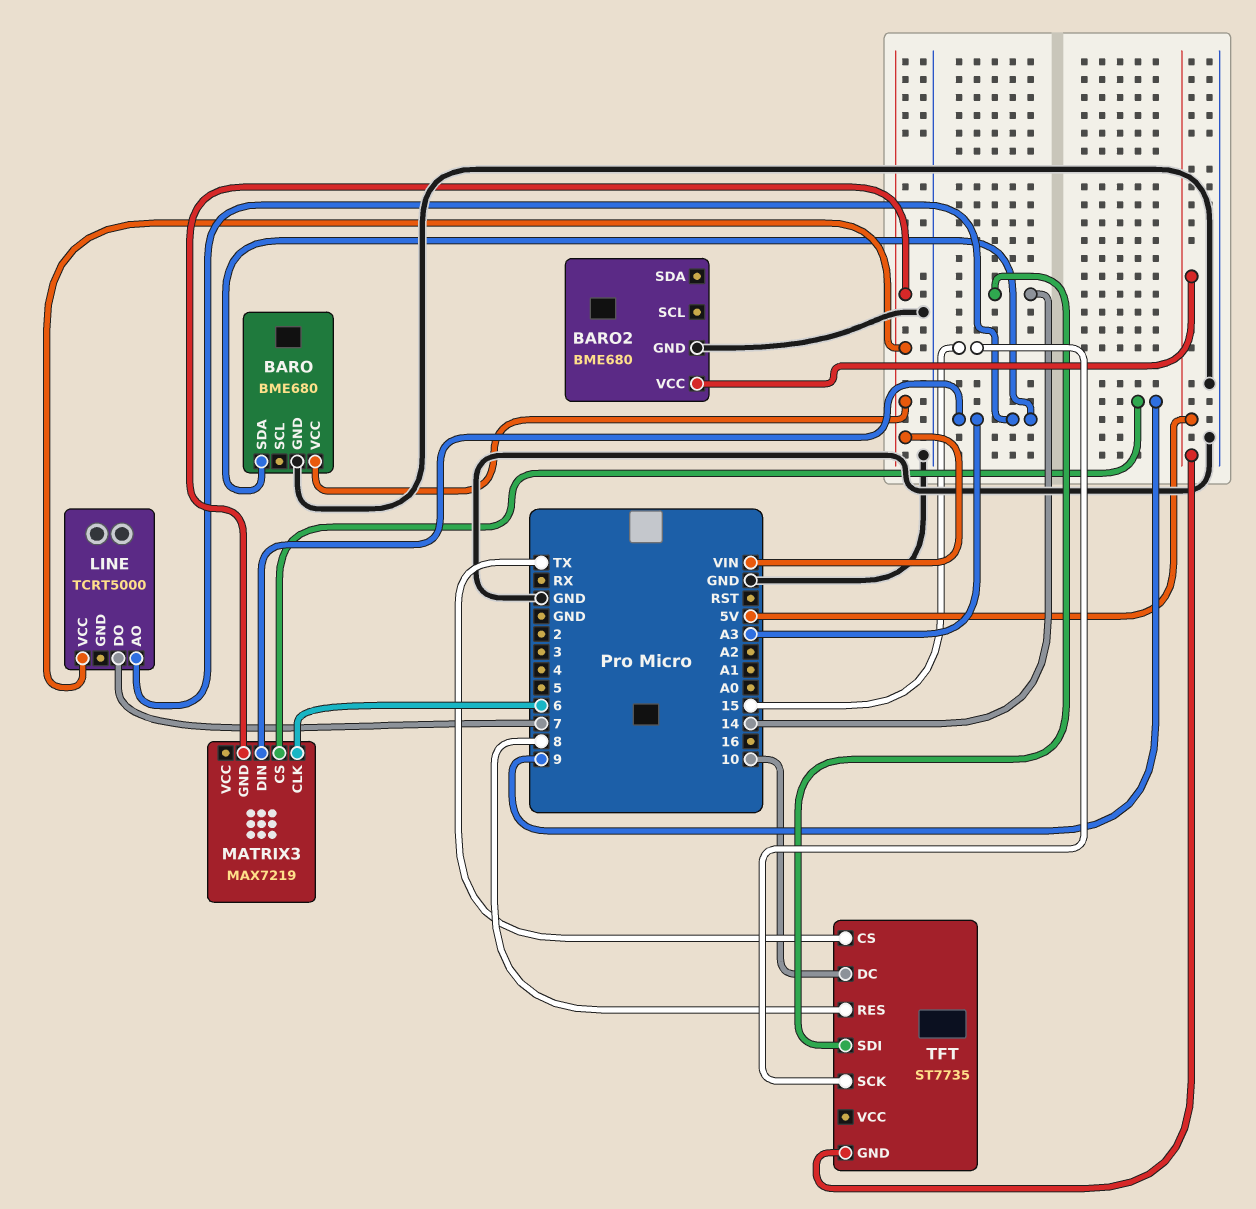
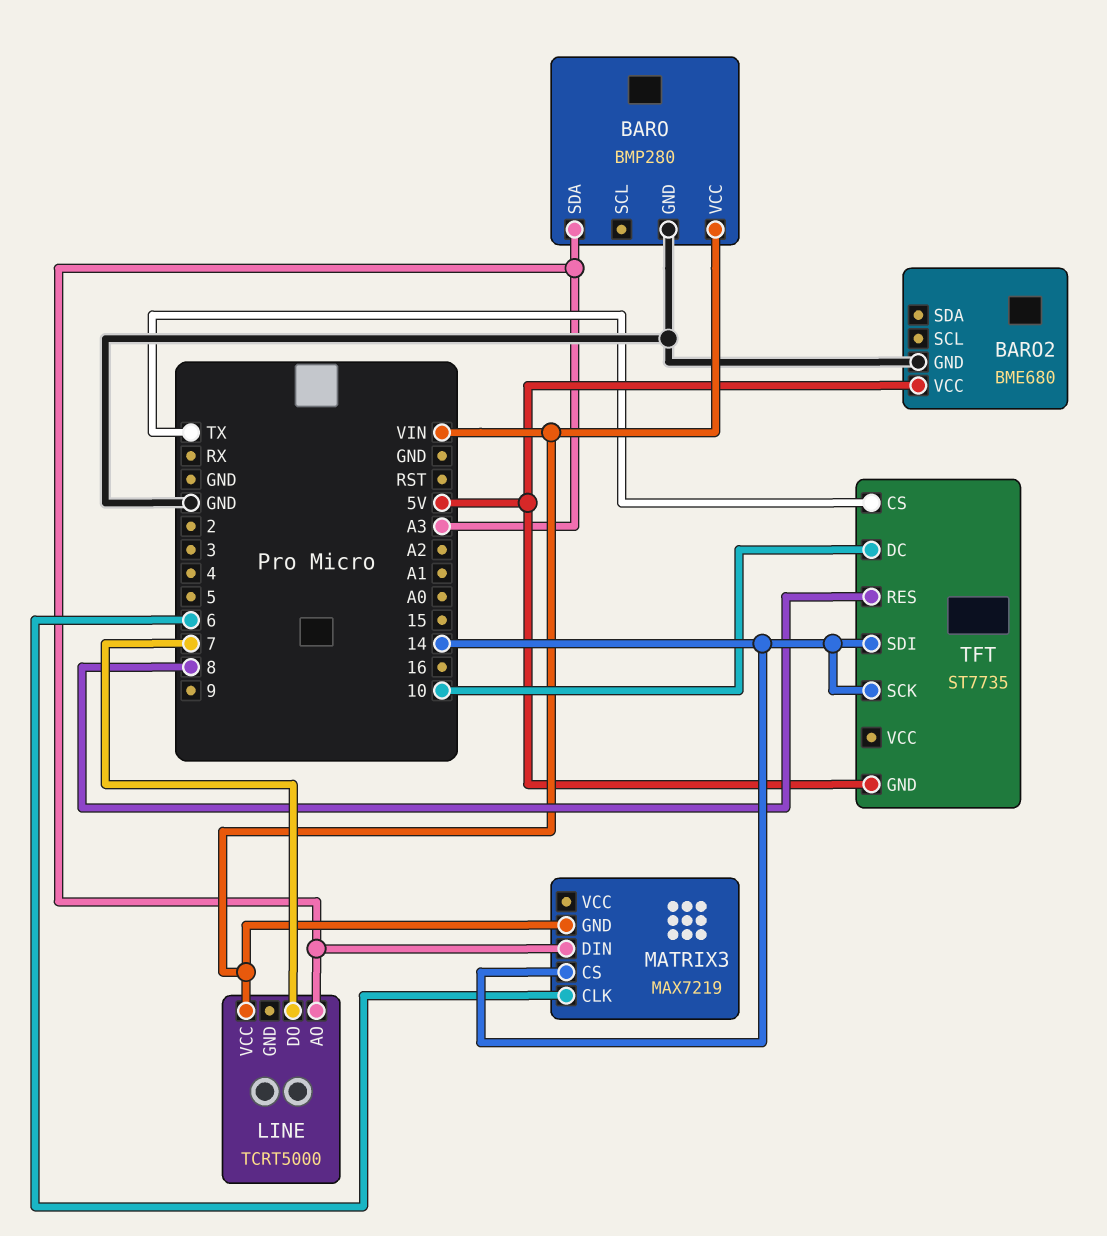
BARO: BME680 -> BMP280
MATRIX3 pin CS: 9 -> 14
TFT pin SCK: 15 -> 14

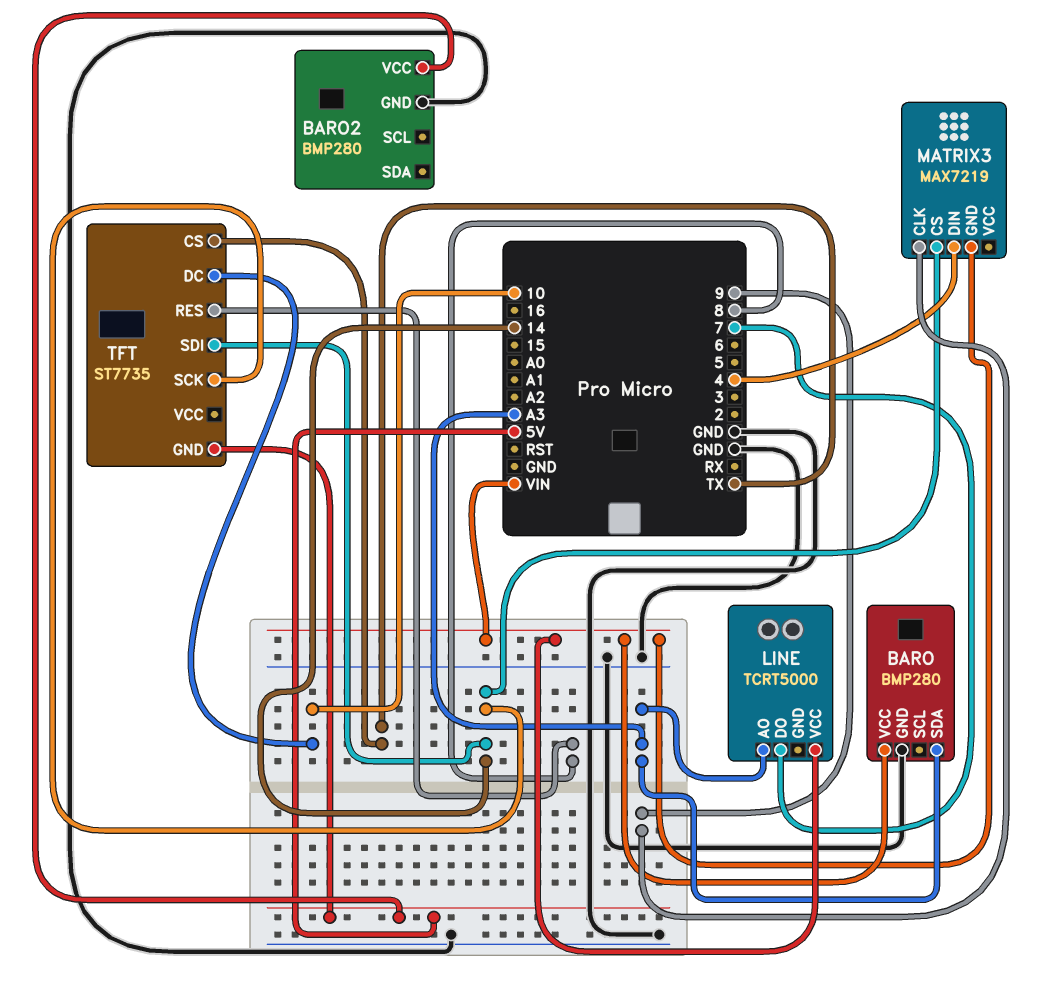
BARO2: BME680 -> BMP280
MATRIX3 pin CLK: 6 -> 9
MATRIX3 pin DIN: A3 -> 4

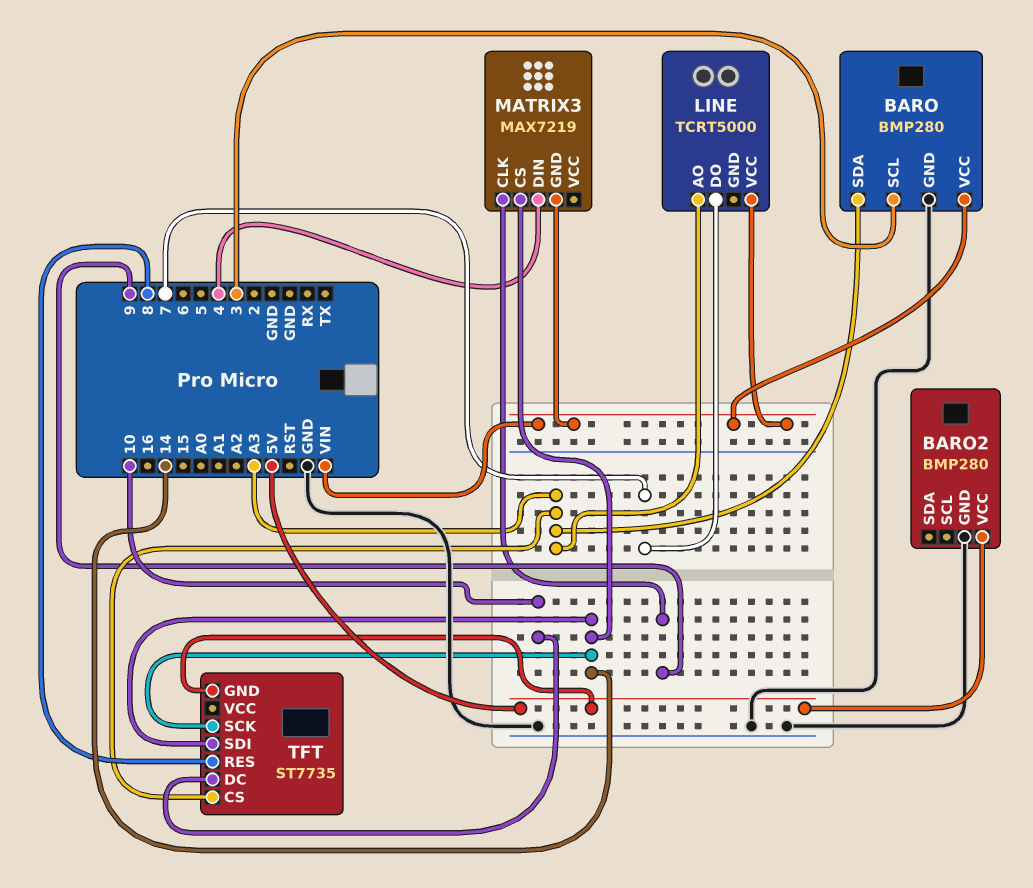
BARO pin SCL: none -> 3
TFT pin CS: TX -> A3

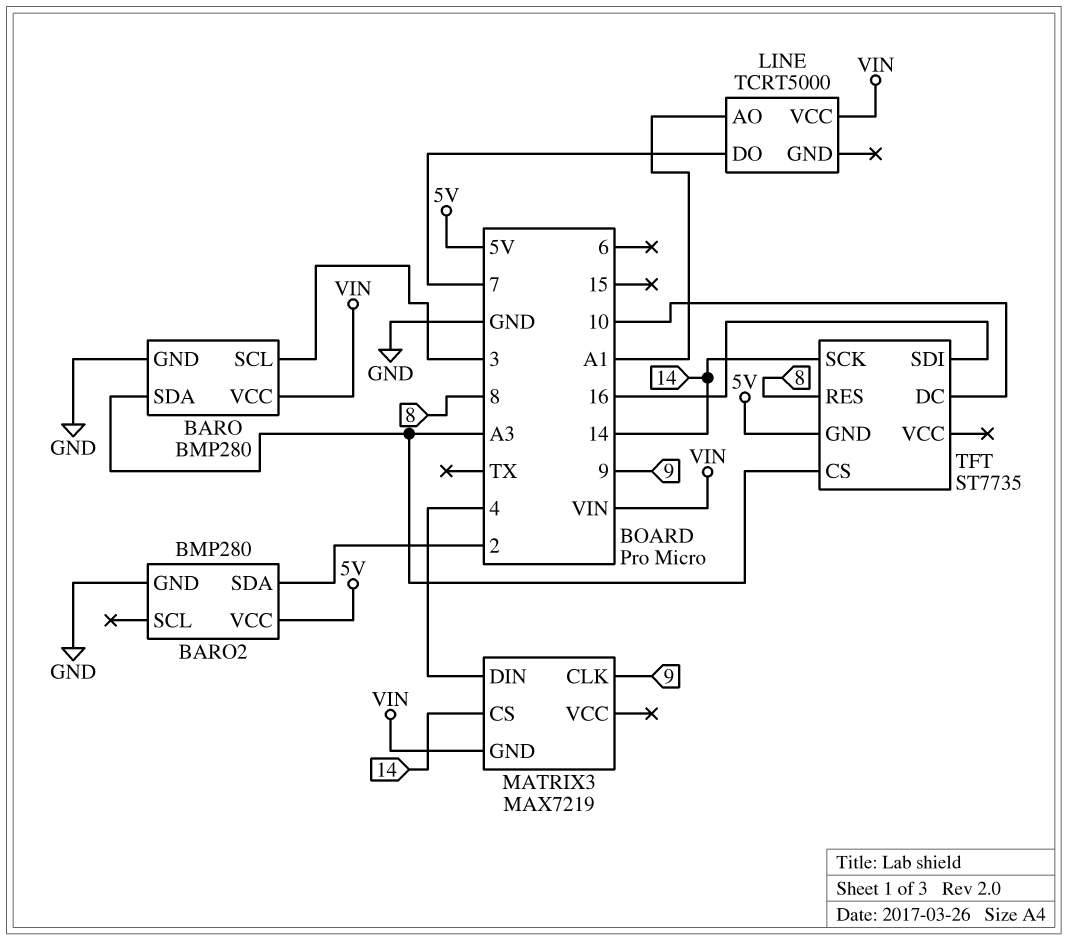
BARO2 pin SDA: none -> 2
LINE pin AO: A3 -> A1
TFT pin SDI: 14 -> 16

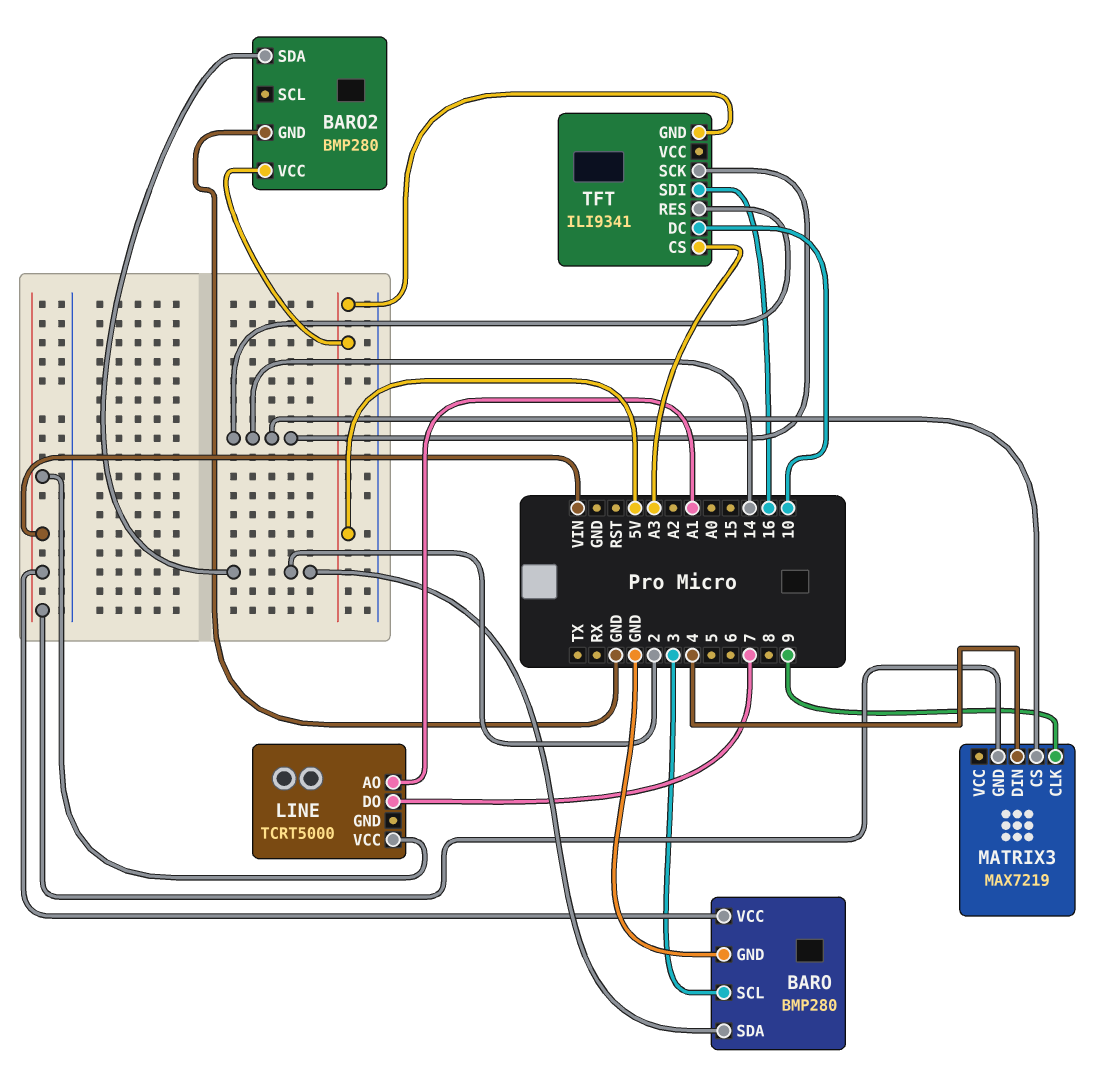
BARO pin SDA: A3 -> 2
TFT: ST7735 -> ILI9341
TFT pin RES: 8 -> 14

